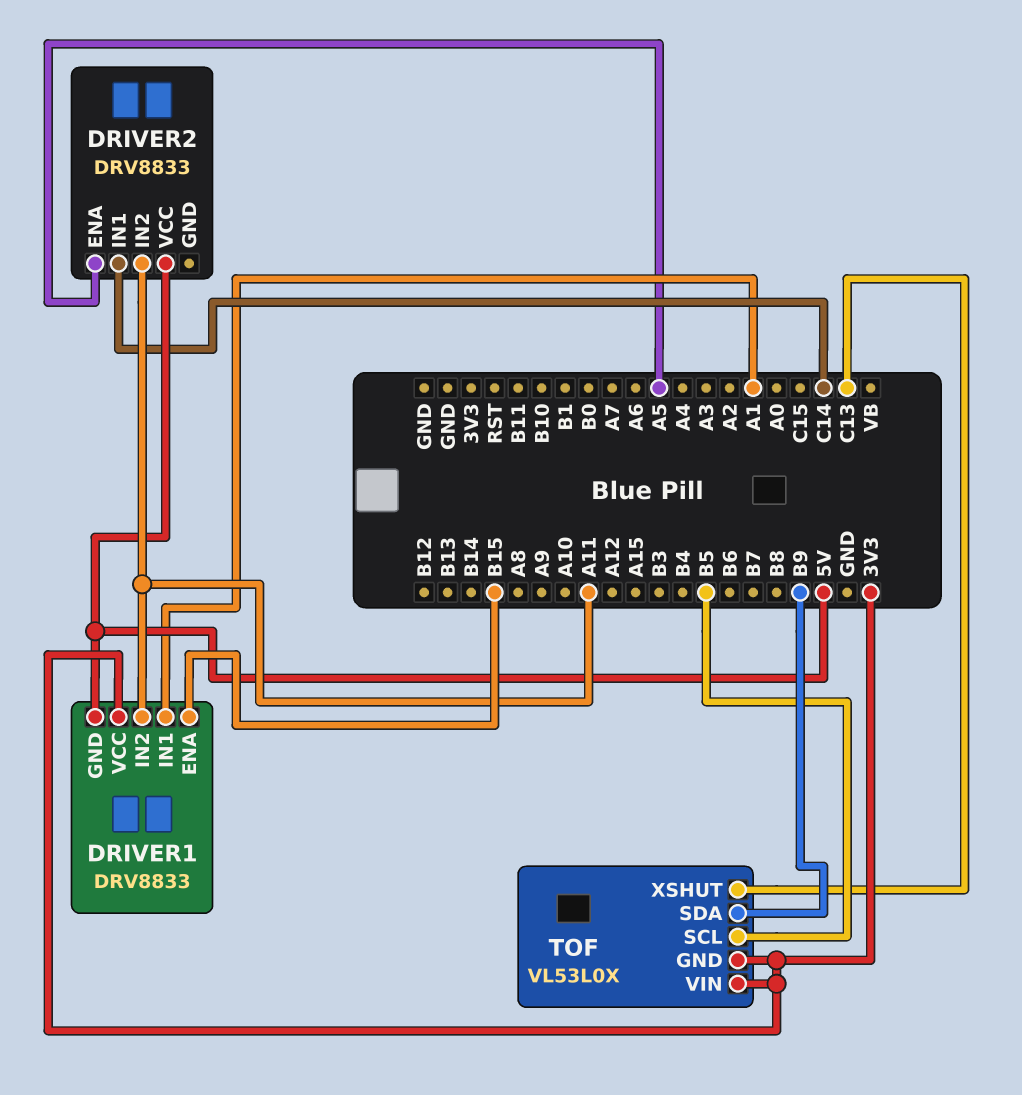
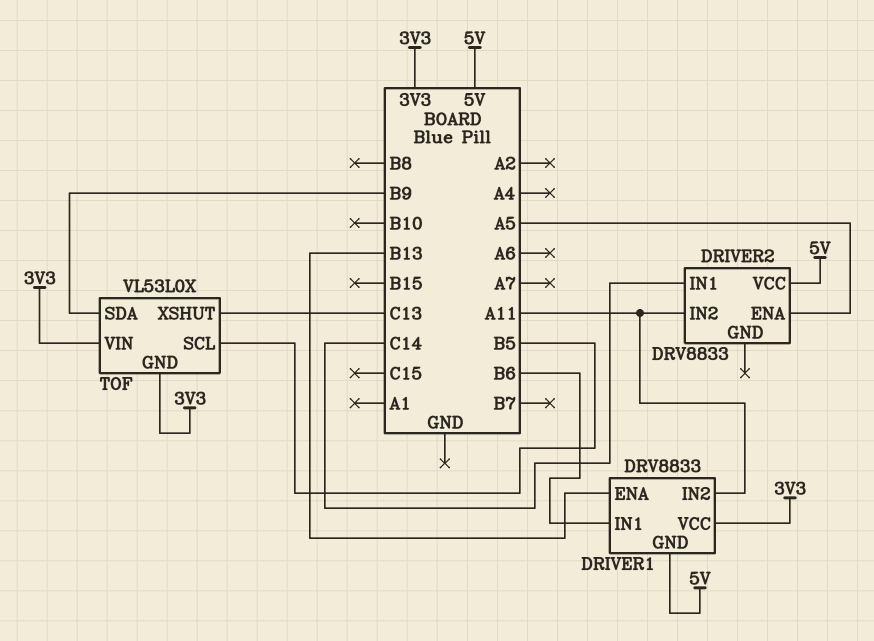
DRIVER1 pin ENA: B15 -> B13
DRIVER1 pin IN1: A1 -> B6

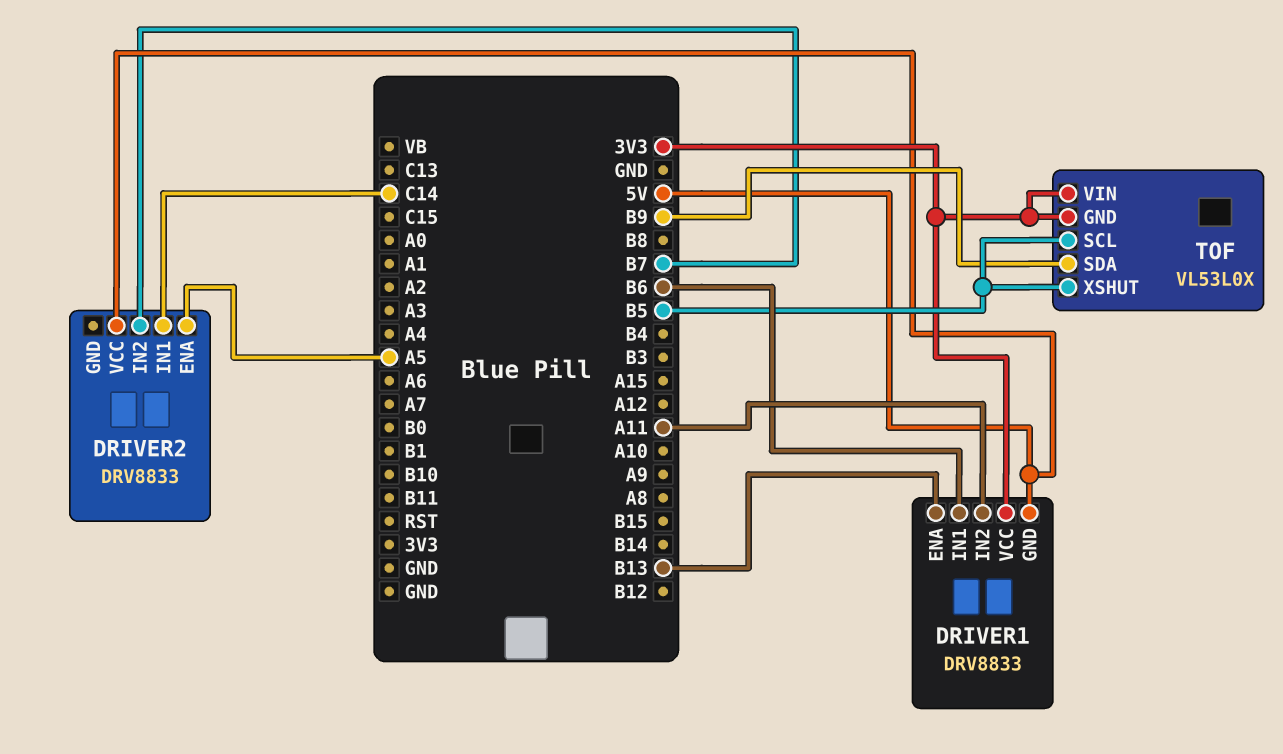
DRIVER2 pin IN2: A11 -> B7
TOF pin XSHUT: C13 -> B5

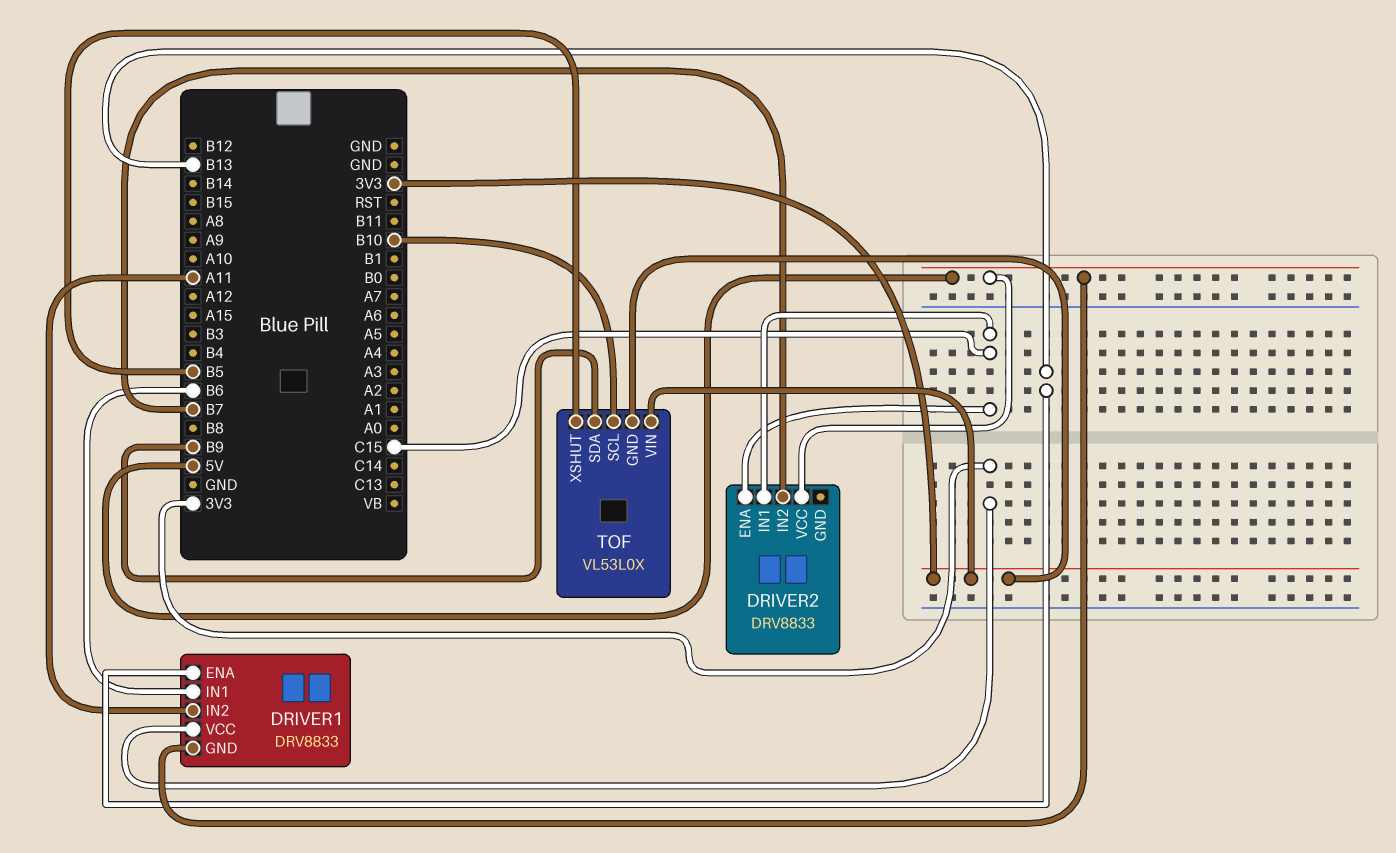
DRIVER2 pin ENA: A5 -> C15
DRIVER2 pin IN1: C14 -> C15
TOF pin SCL: B5 -> B10

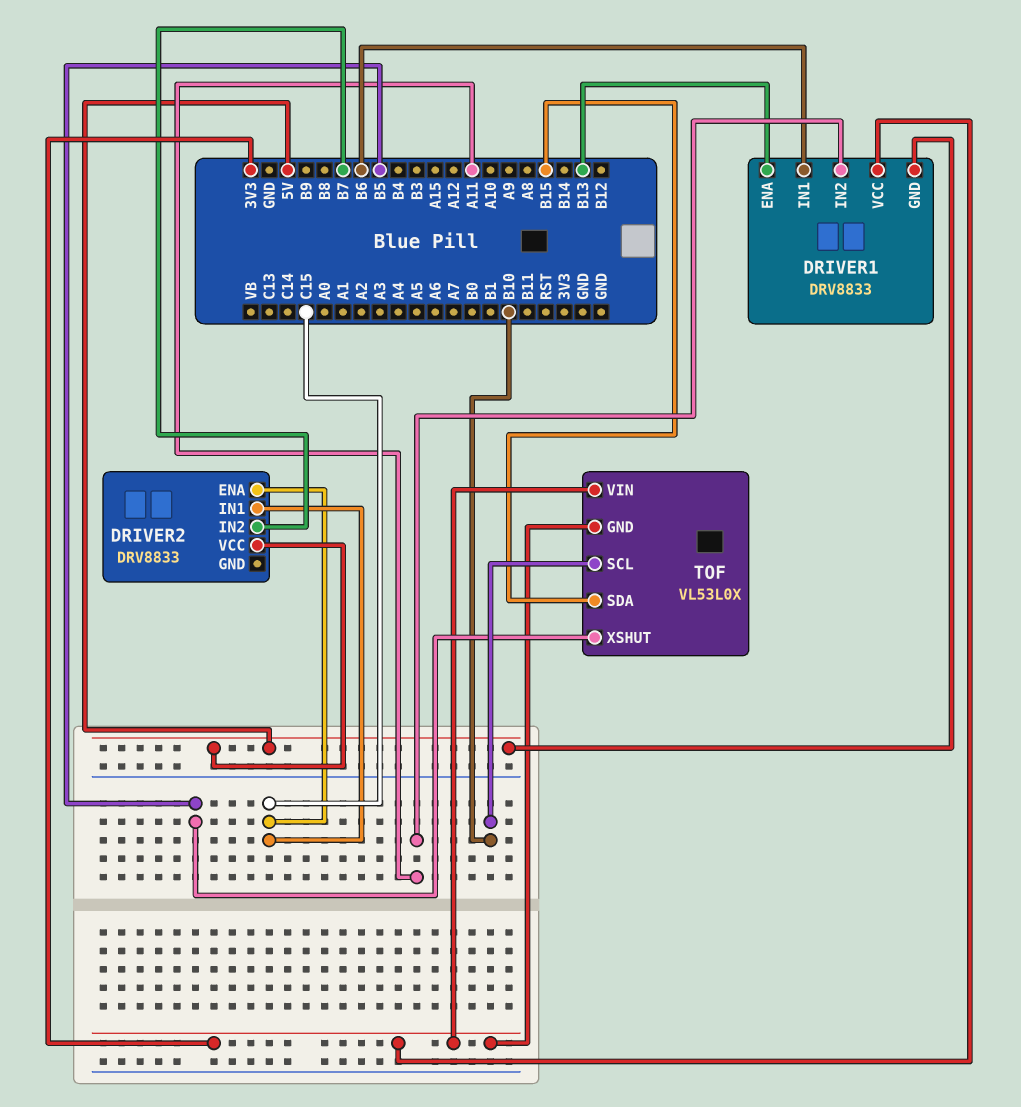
TOF pin SDA: B9 -> B15

